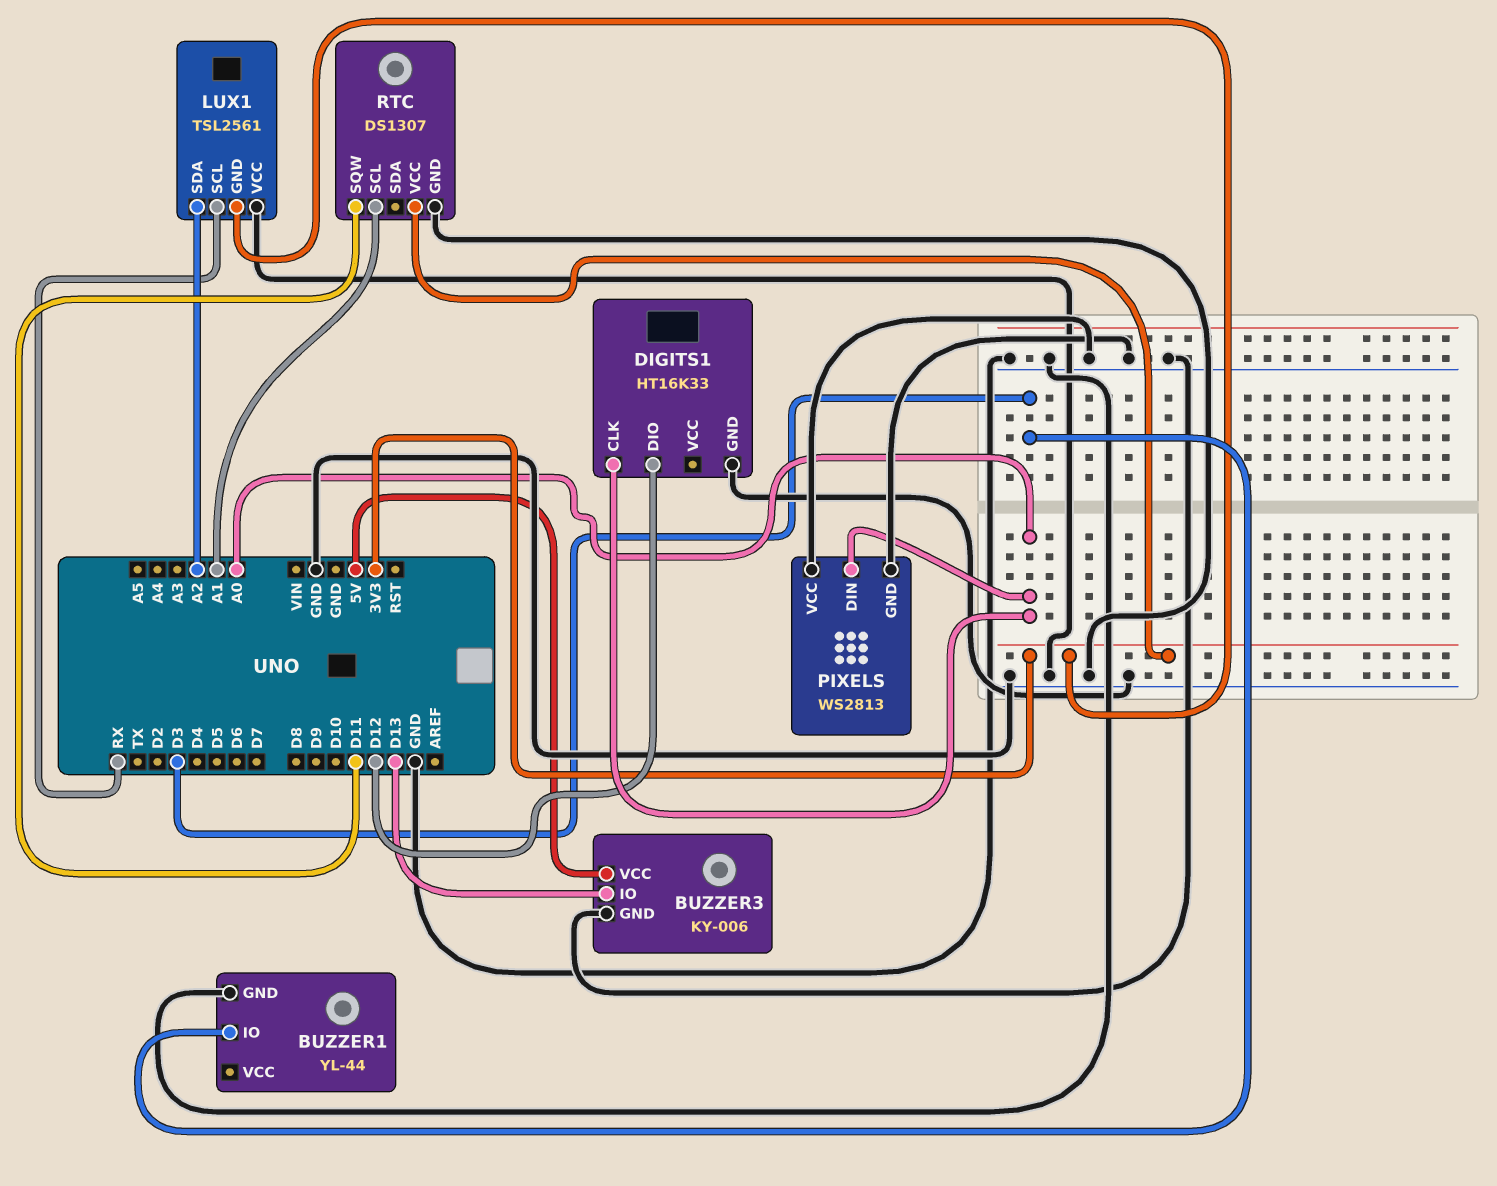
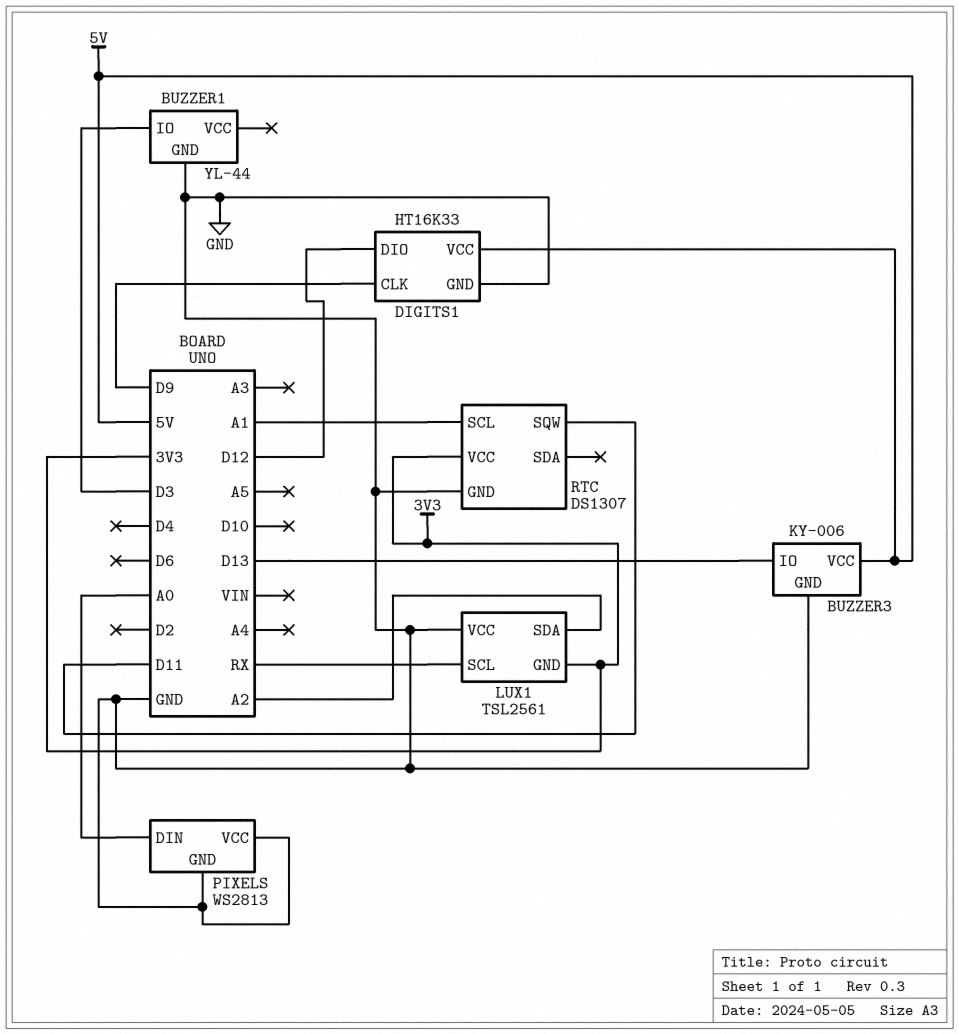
DIGITS1 pin CLK: A0 -> D9
DIGITS1 pin VCC: none -> 5V

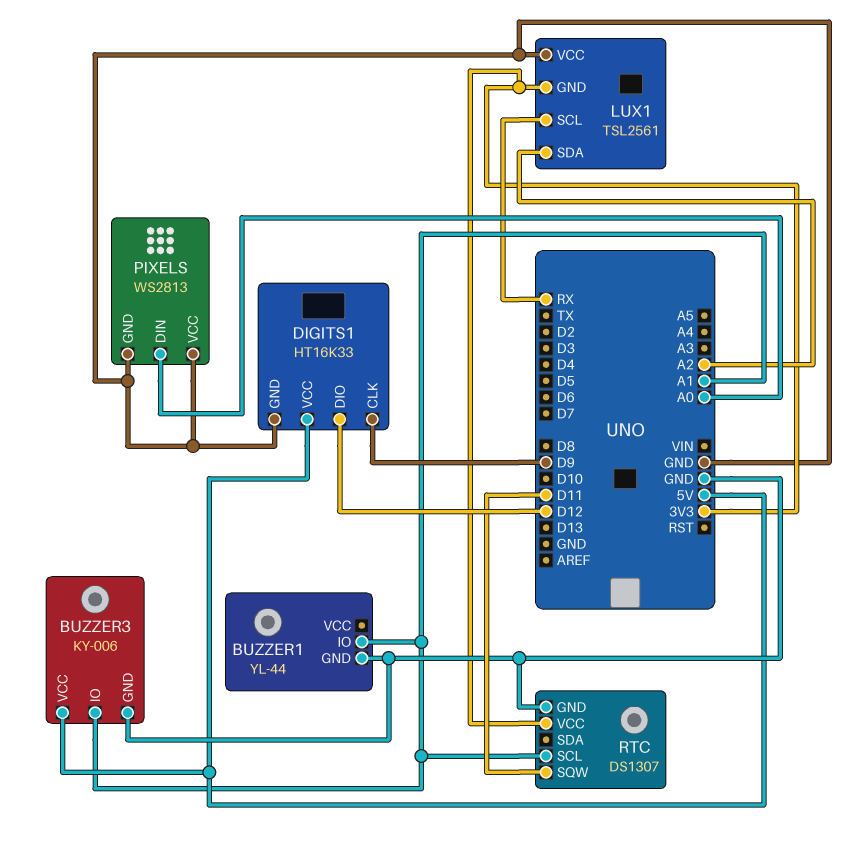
BUZZER1 pin IO: D3 -> A1
BUZZER3 pin IO: D13 -> A1

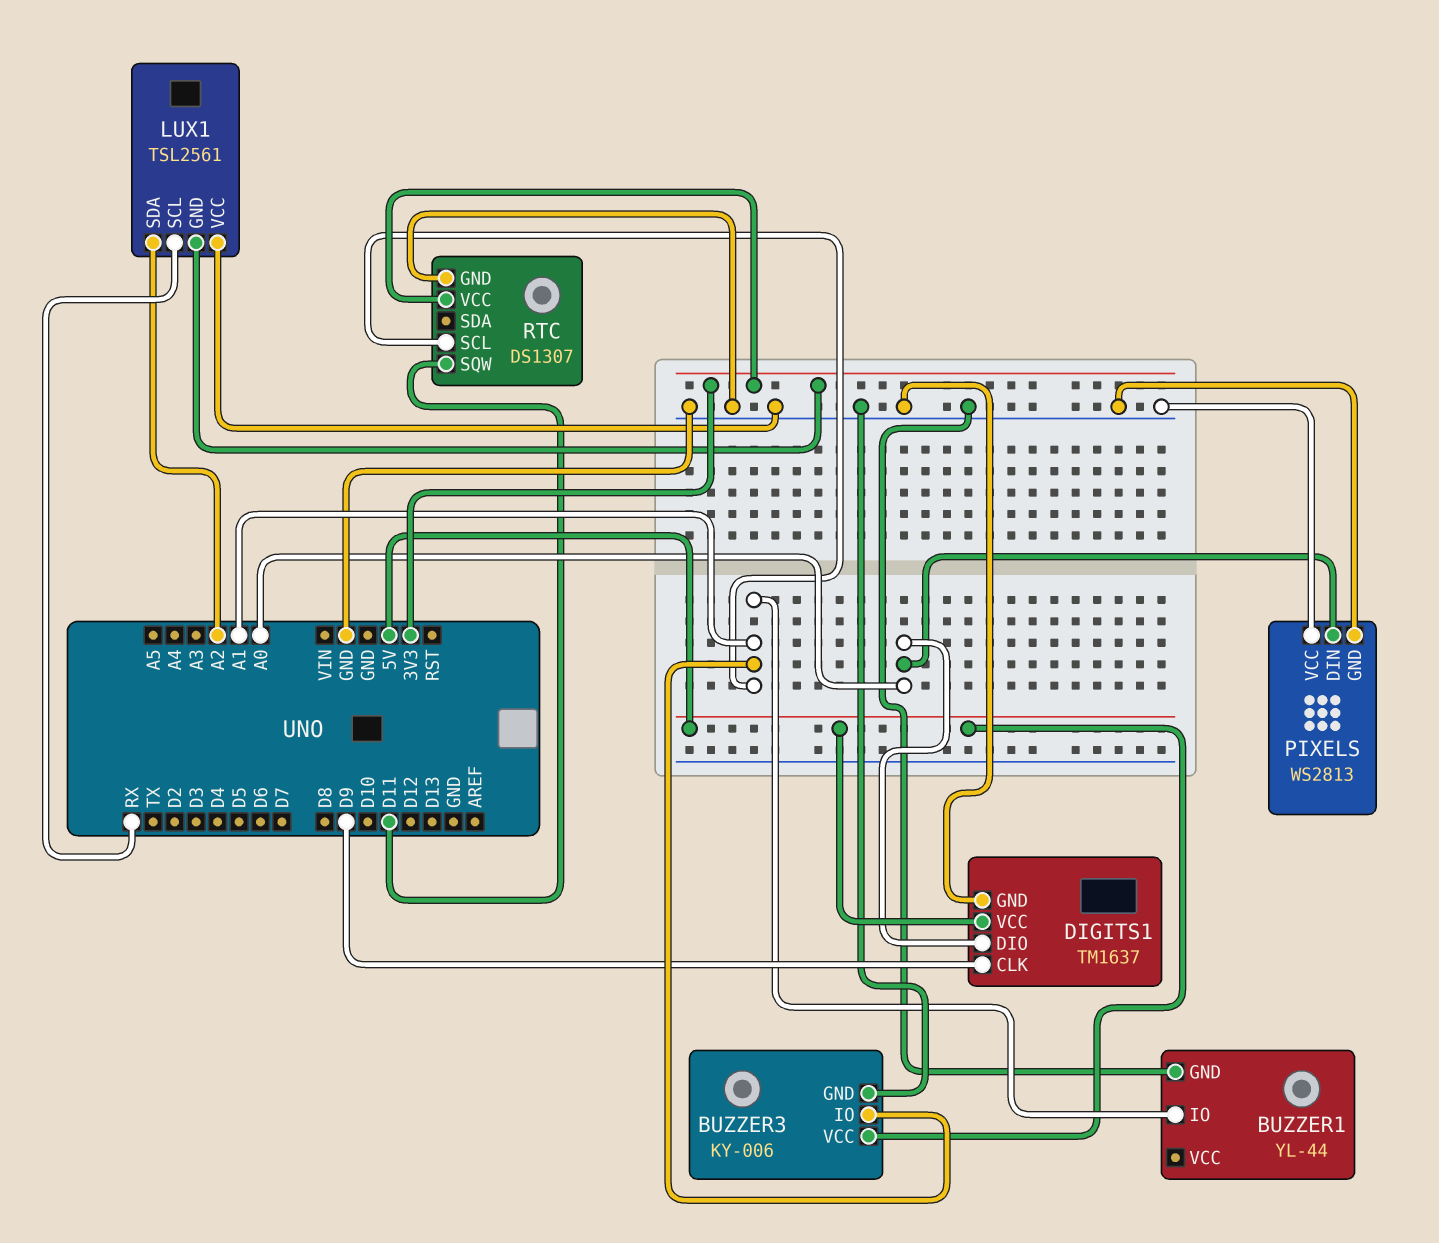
DIGITS1: HT16K33 -> TM1637
DIGITS1 pin DIO: D12 -> A0

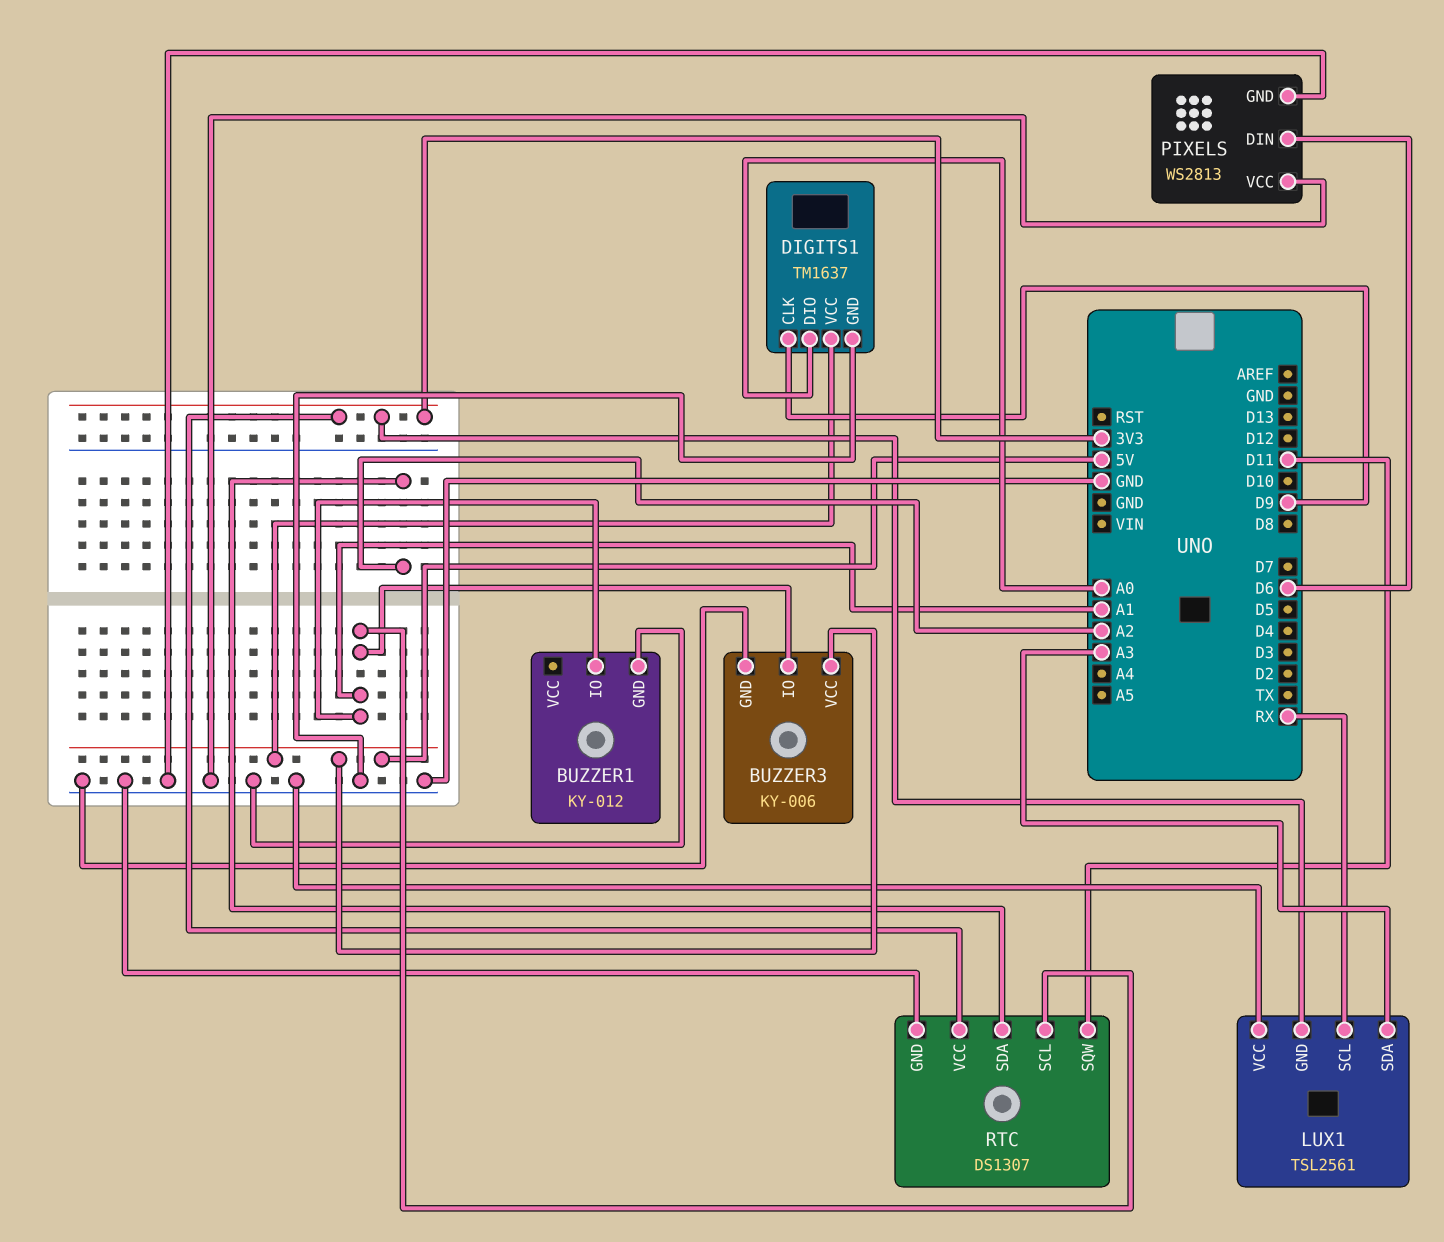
BUZZER1: YL-44 -> KY-012
LUX1 pin SDA: A2 -> A3
PIXELS pin DIN: A0 -> D6
RTC pin SDA: none -> A2

